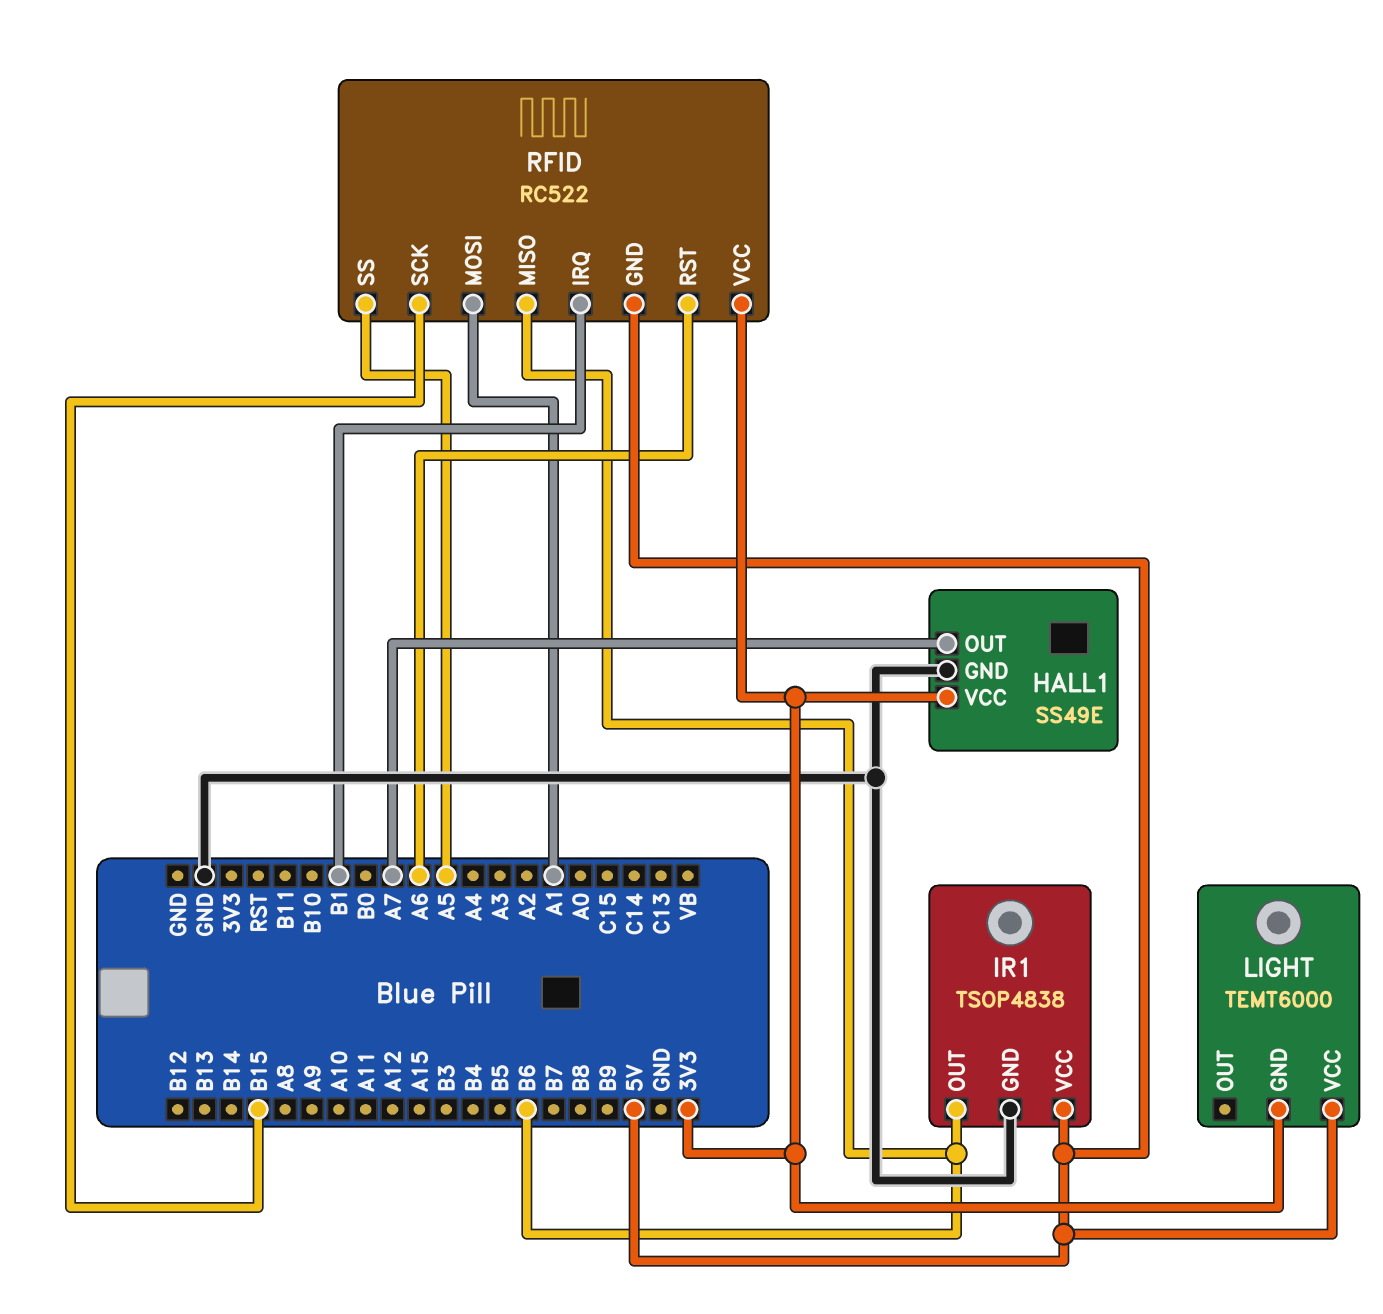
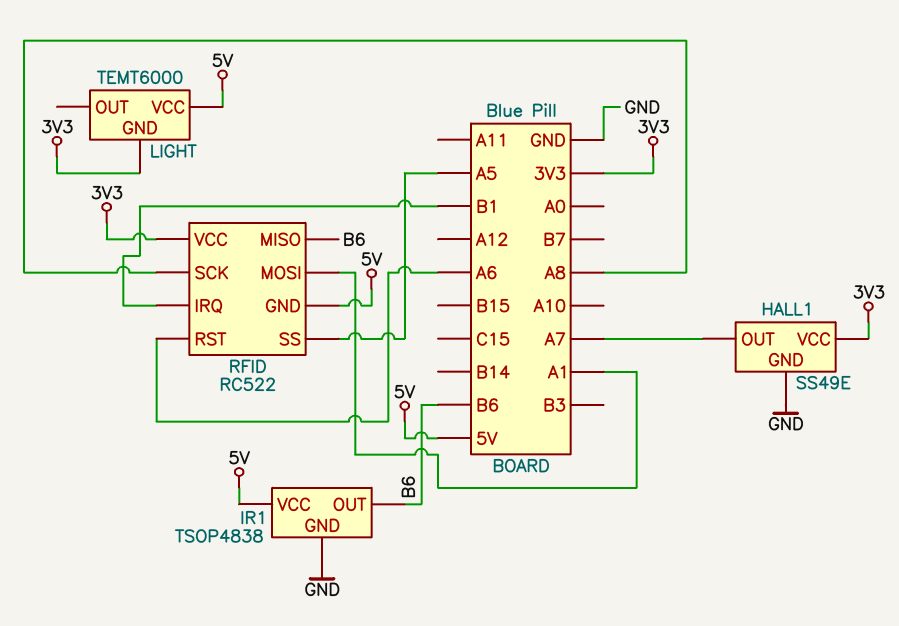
RFID pin SCK: B15 -> A8

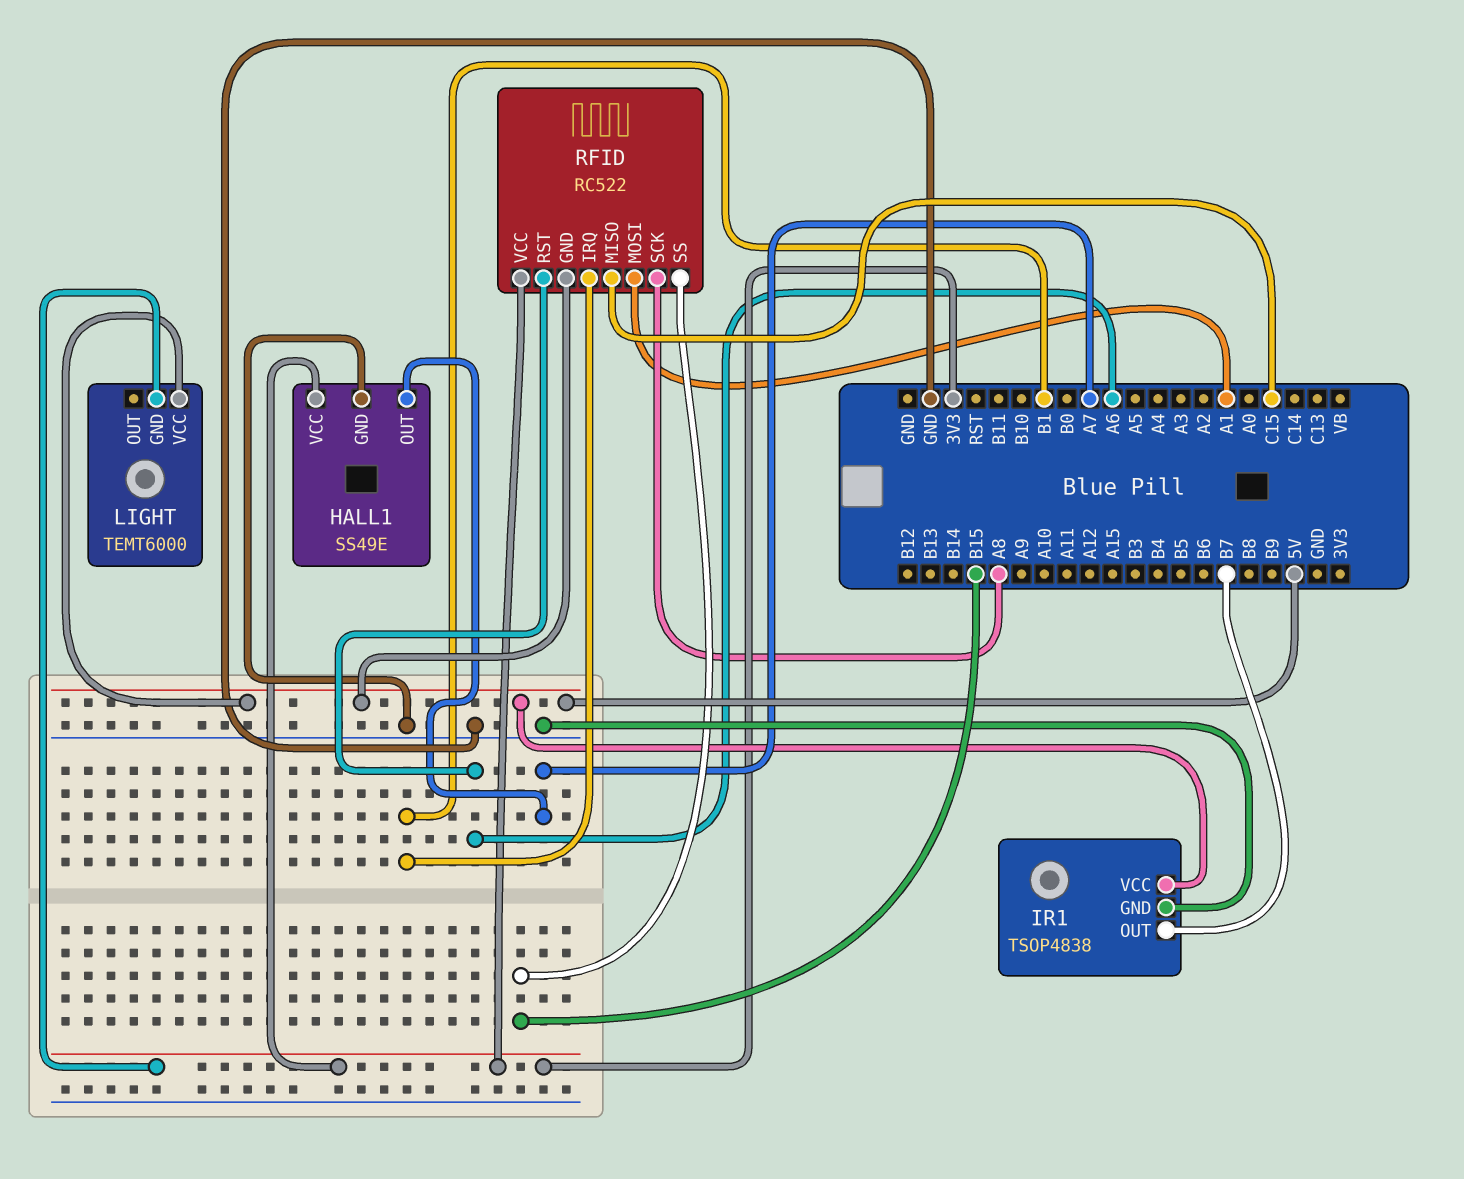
IR1 pin OUT: B6 -> B7
RFID pin MISO: B6 -> C15
RFID pin SS: A5 -> B15

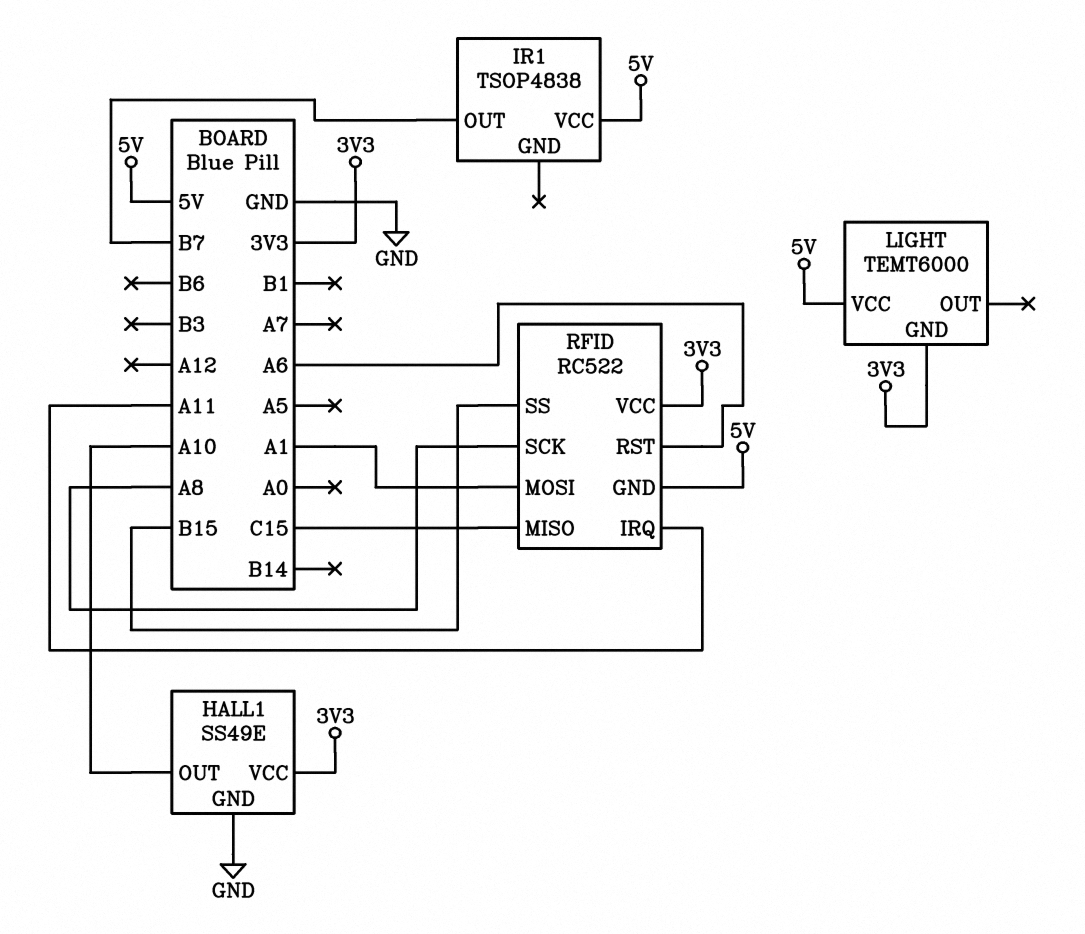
HALL1 pin OUT: A7 -> A10
IR1 pin GND: GND -> none
RFID pin IRQ: B1 -> A11

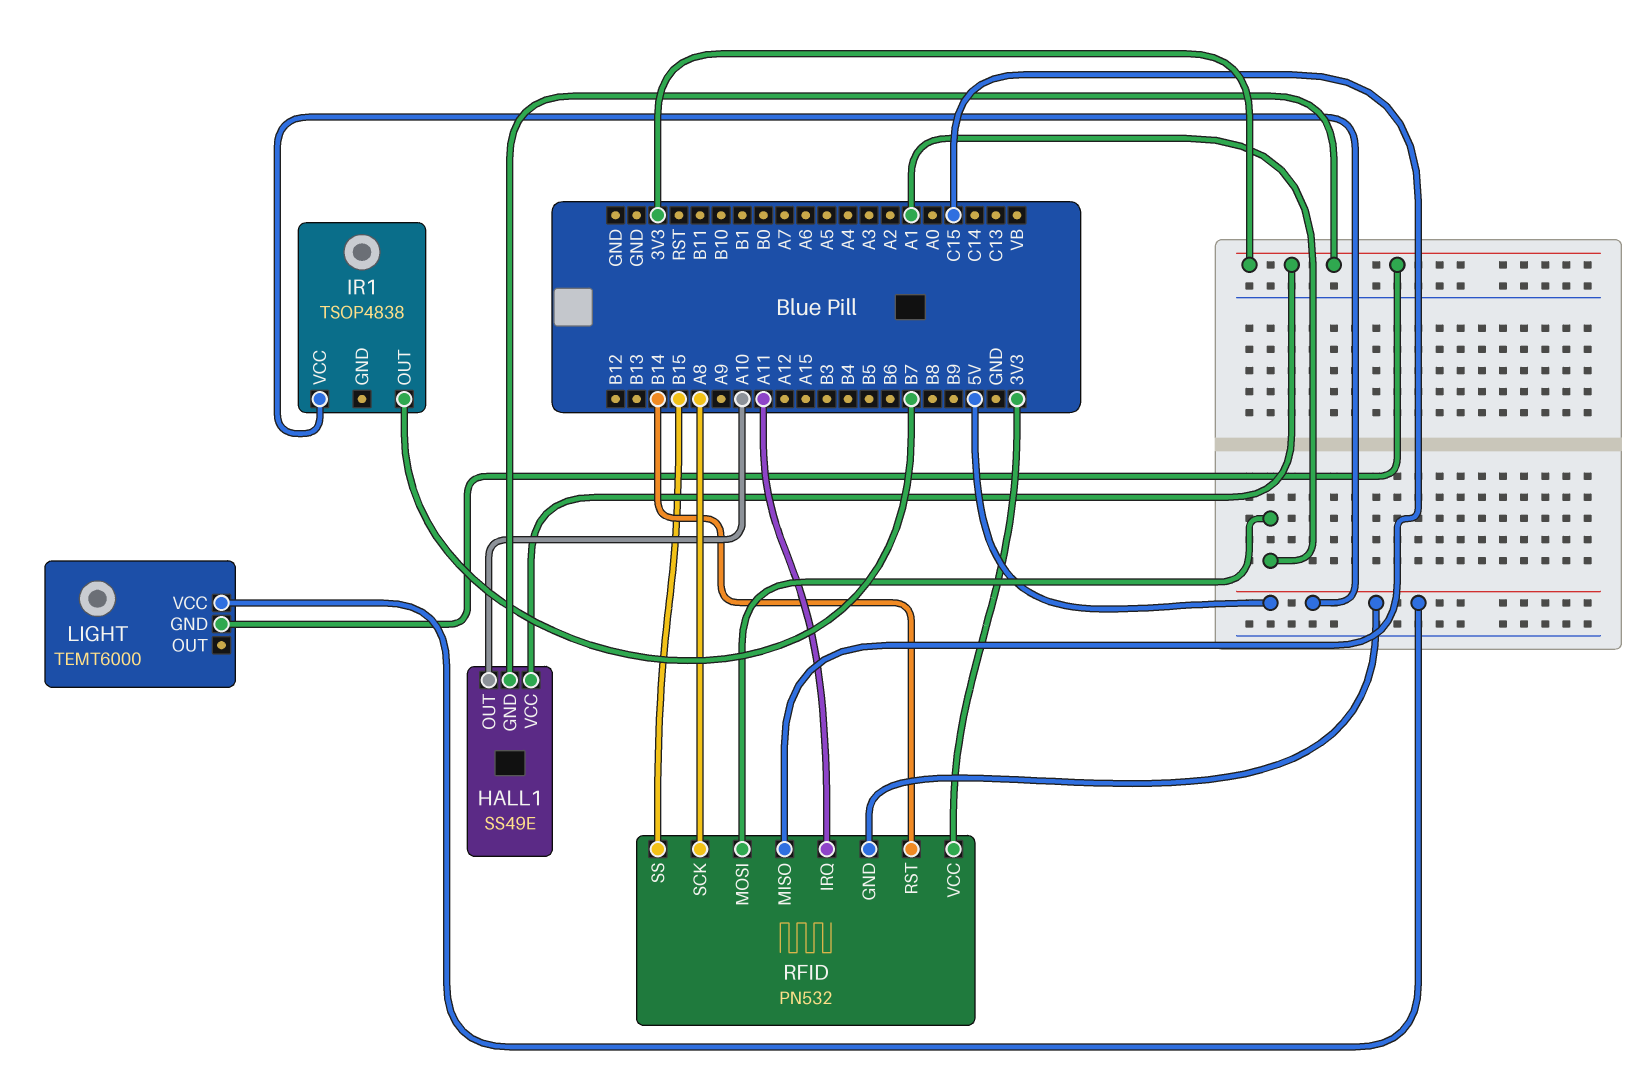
HALL1 pin GND: GND -> 3V3
RFID: RC522 -> PN532
RFID pin RST: A6 -> B14

